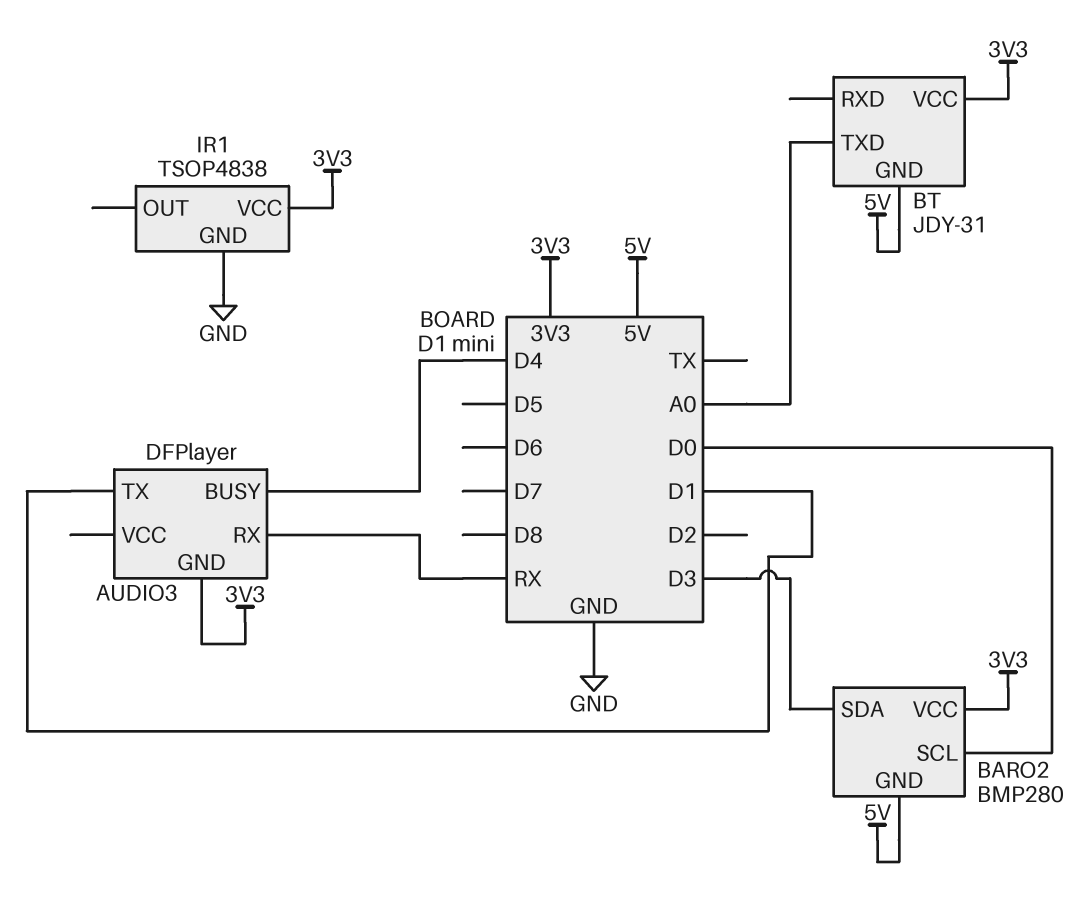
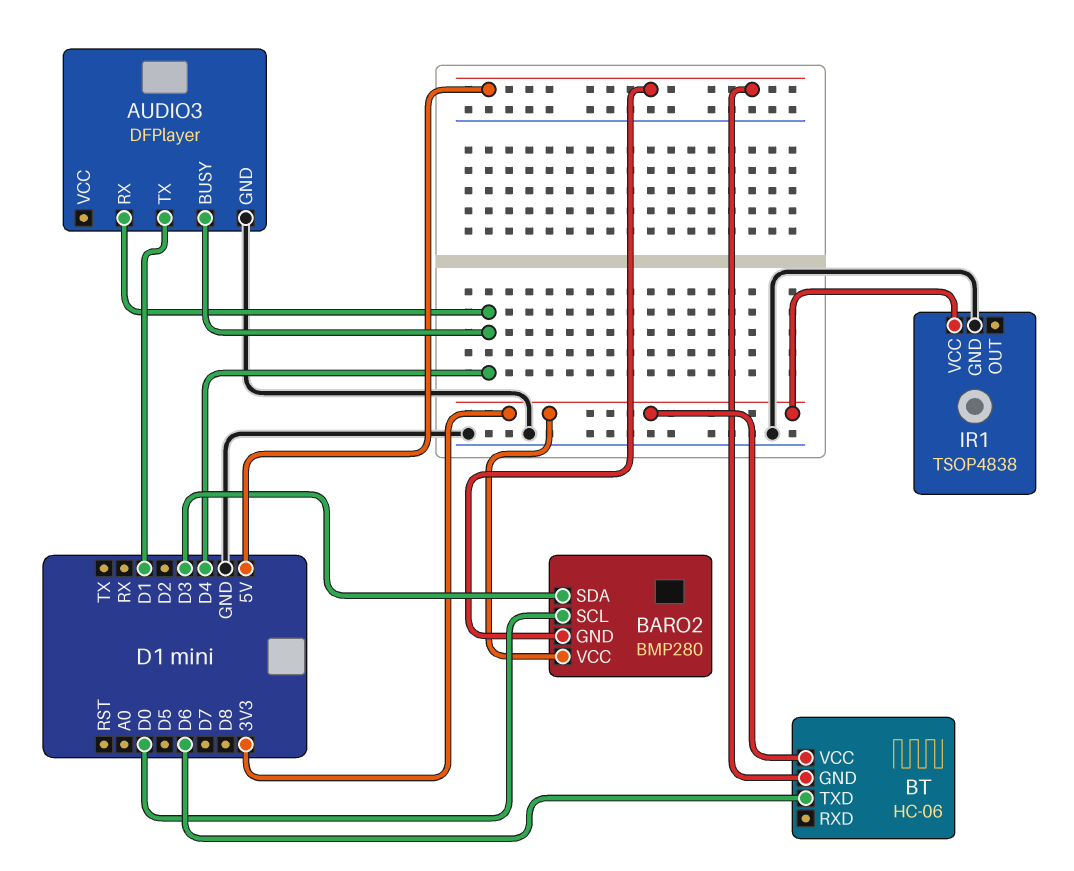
AUDIO3 pin GND: 3V3 -> GND
AUDIO3 pin RX: RX -> D4
BT: JDY-31 -> HC-06
BT pin TXD: A0 -> D6

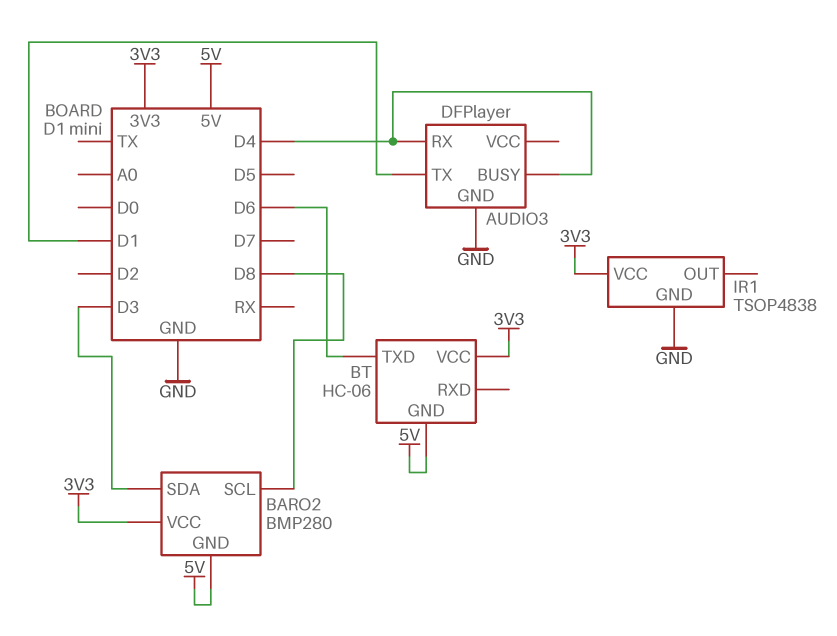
BARO2 pin SCL: D0 -> D8

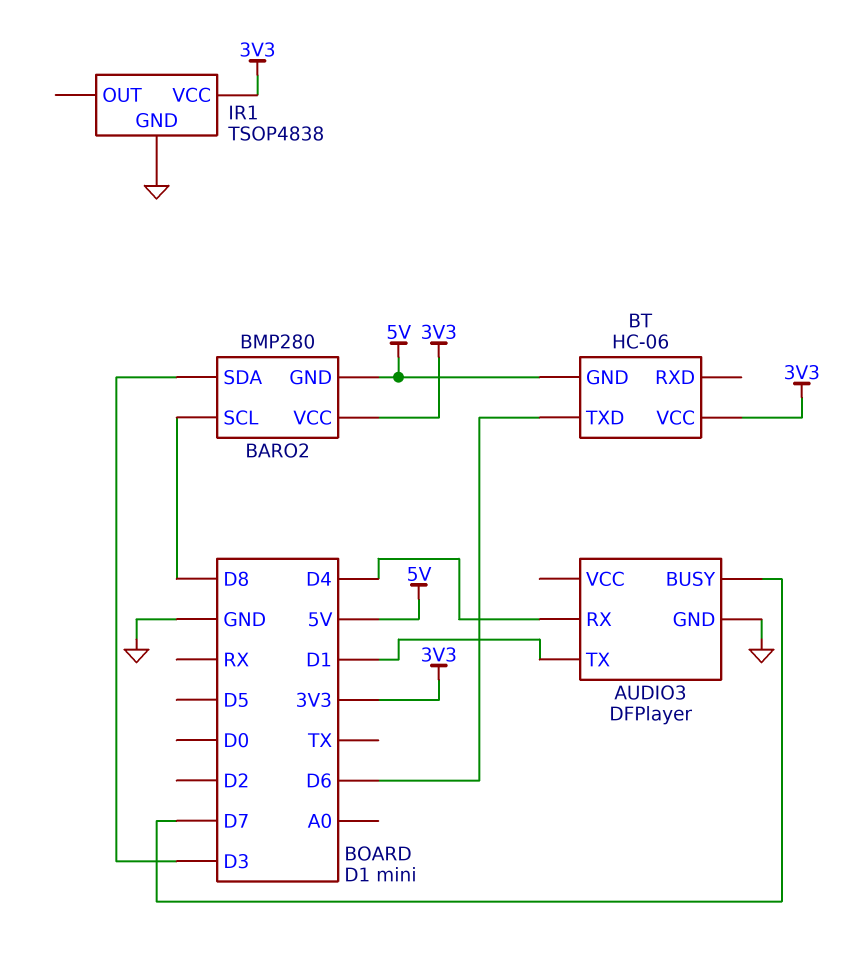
AUDIO3 pin BUSY: D4 -> D7

